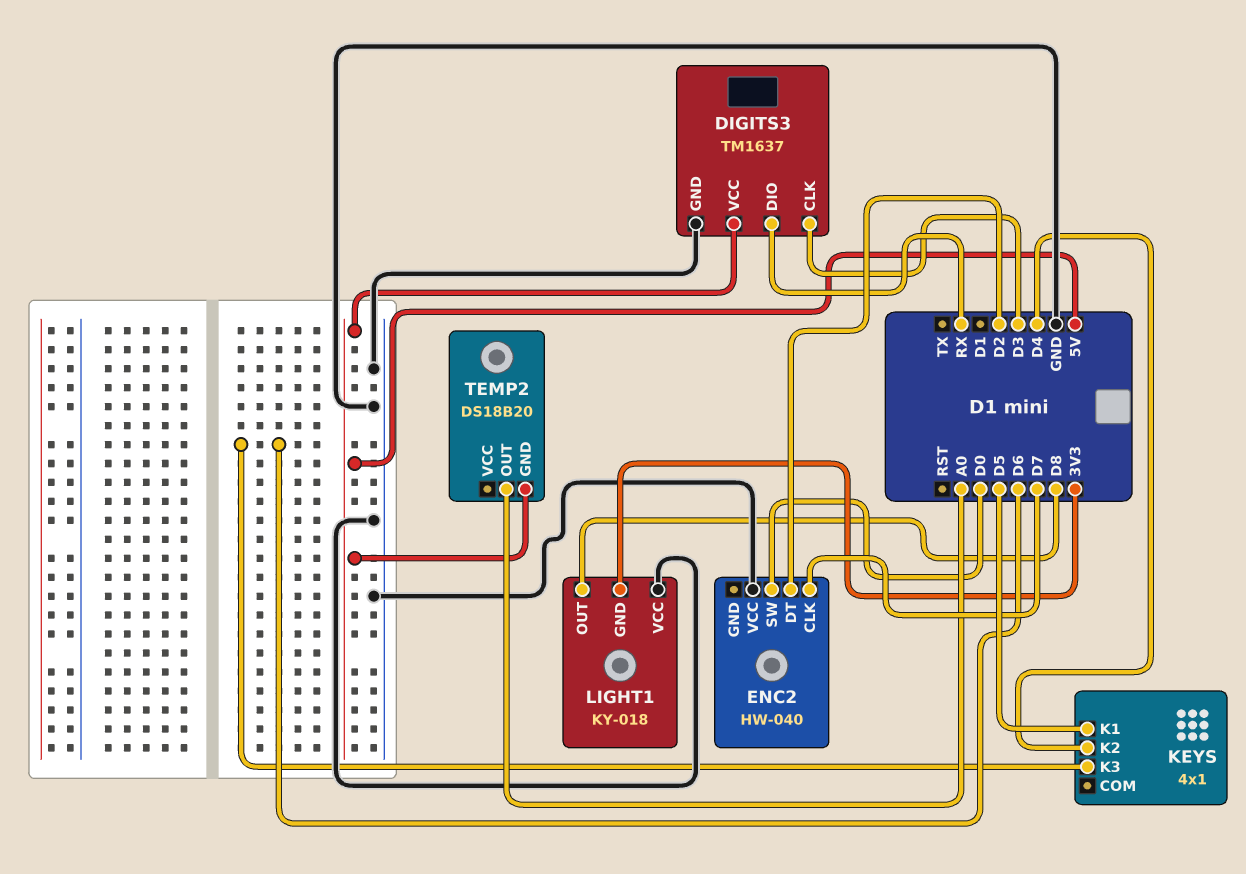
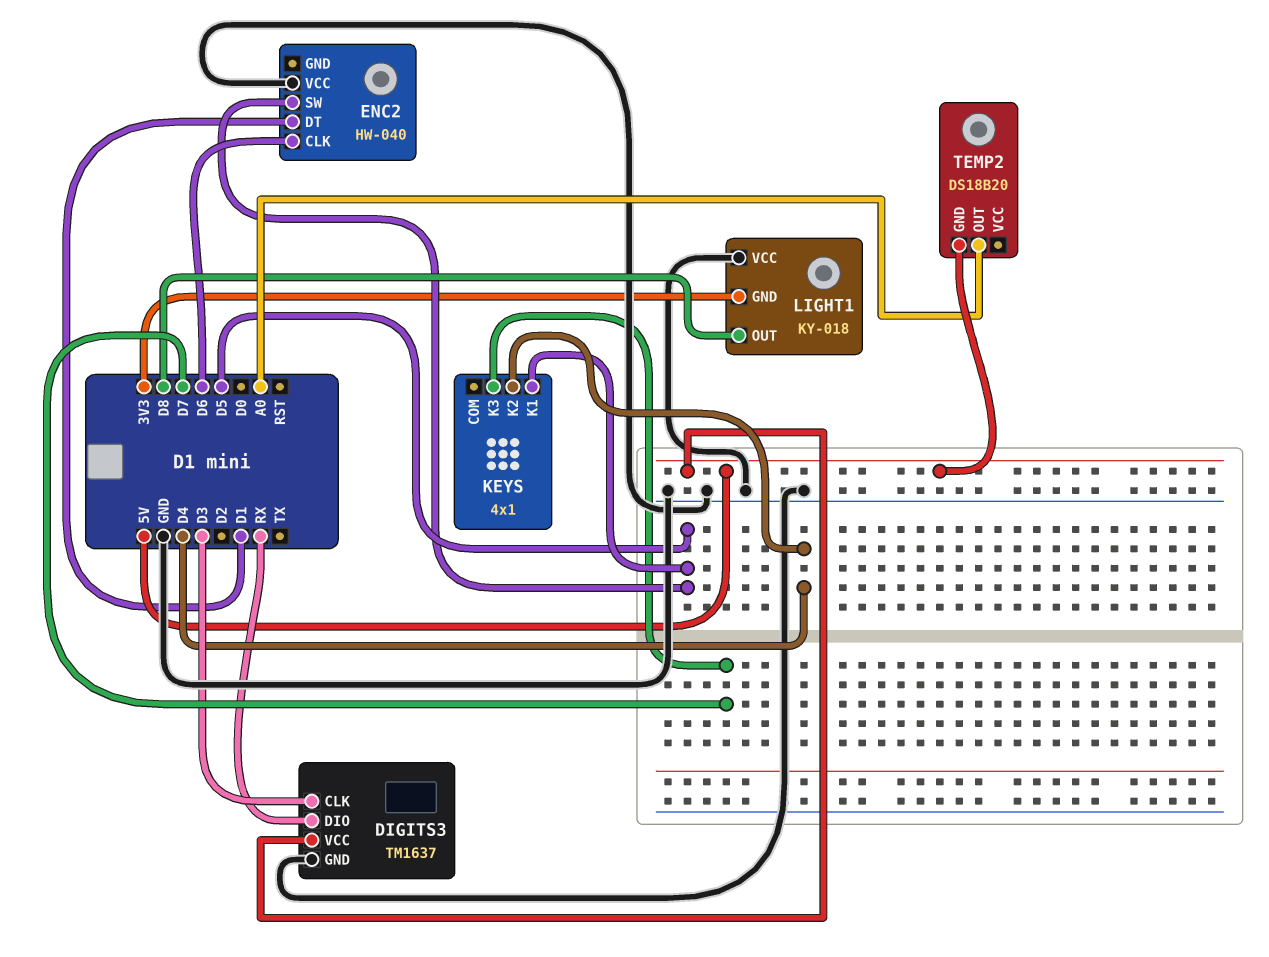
ENC2 pin CLK: D7 -> D6
ENC2 pin DT: D2 -> D1
ENC2 pin SW: D0 -> D5
KEYS pin K3: D6 -> D7

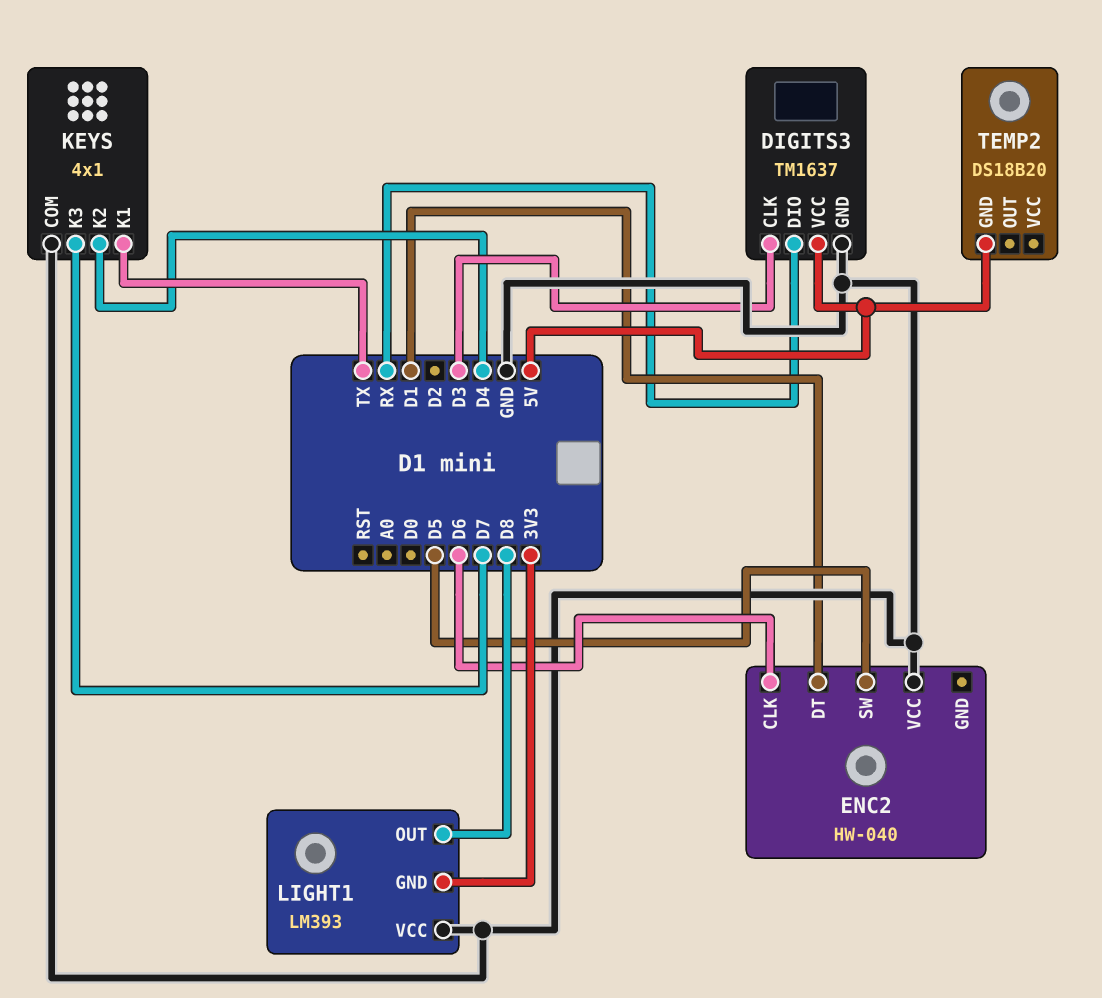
KEYS pin COM: none -> GND
KEYS pin K1: D5 -> TX
LIGHT1: KY-018 -> LM393
TEMP2 pin OUT: A0 -> none

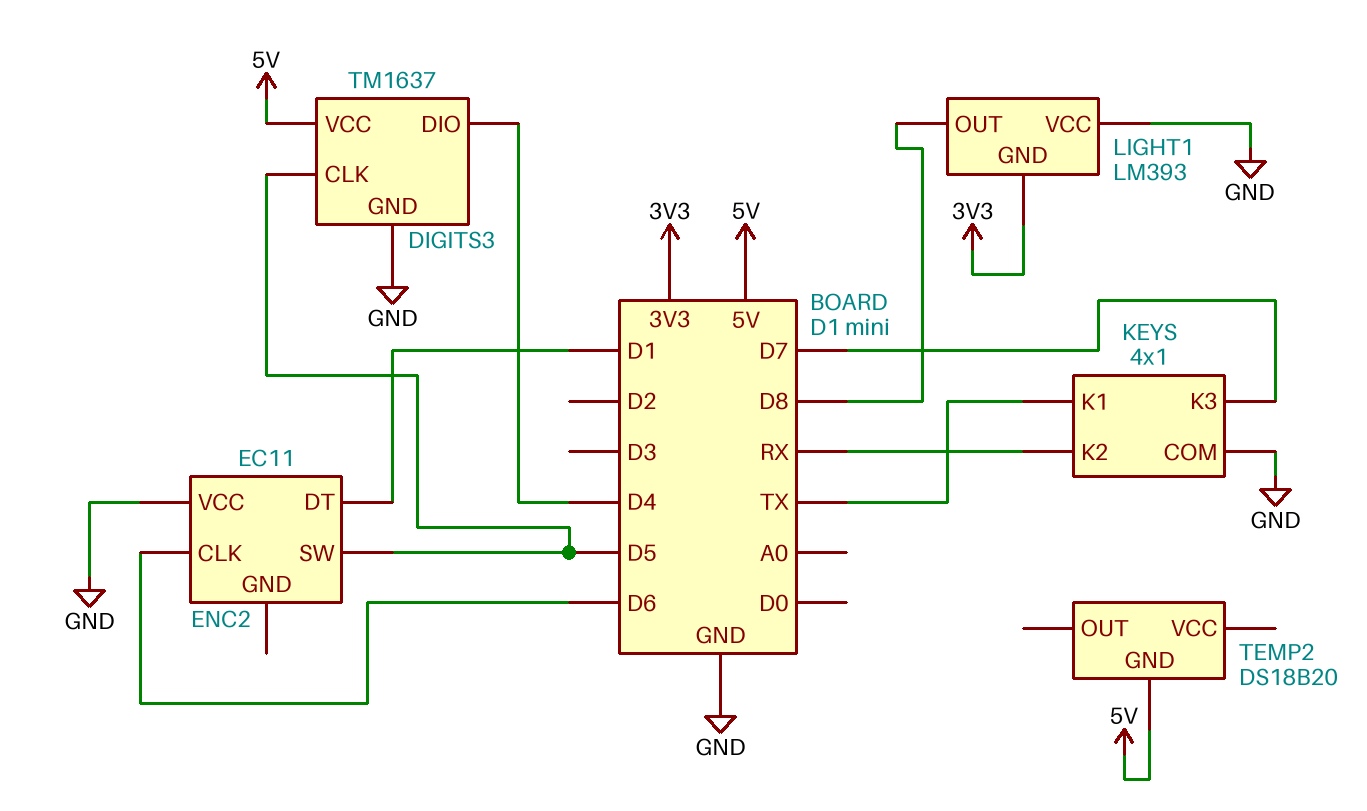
DIGITS3 pin CLK: D3 -> D5
DIGITS3 pin DIO: RX -> D4
ENC2: HW-040 -> EC11
KEYS pin K2: D4 -> RX

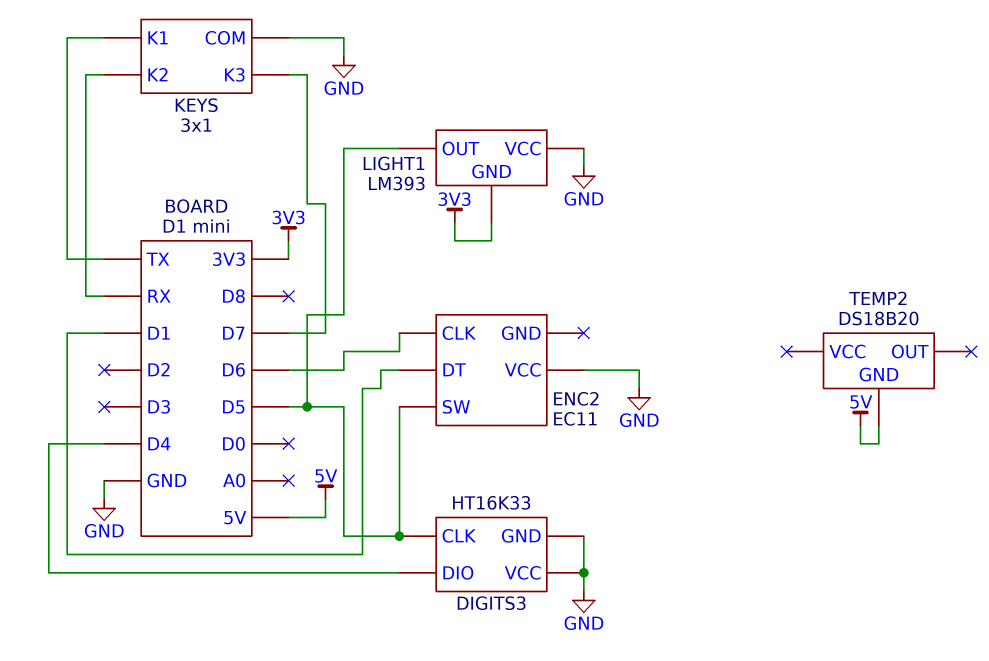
DIGITS3: TM1637 -> HT16K33
DIGITS3 pin VCC: 5V -> GND
KEYS: 4x1 -> 3x1
LIGHT1 pin OUT: D8 -> D5

